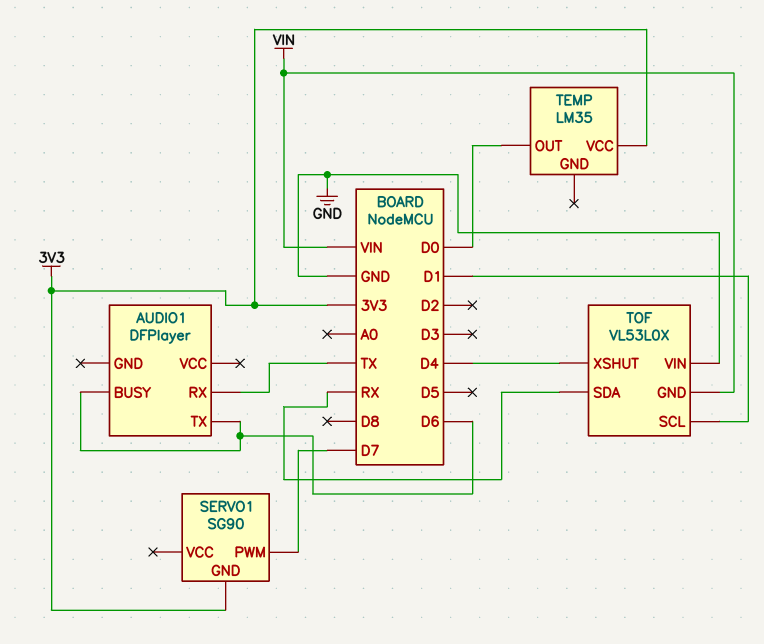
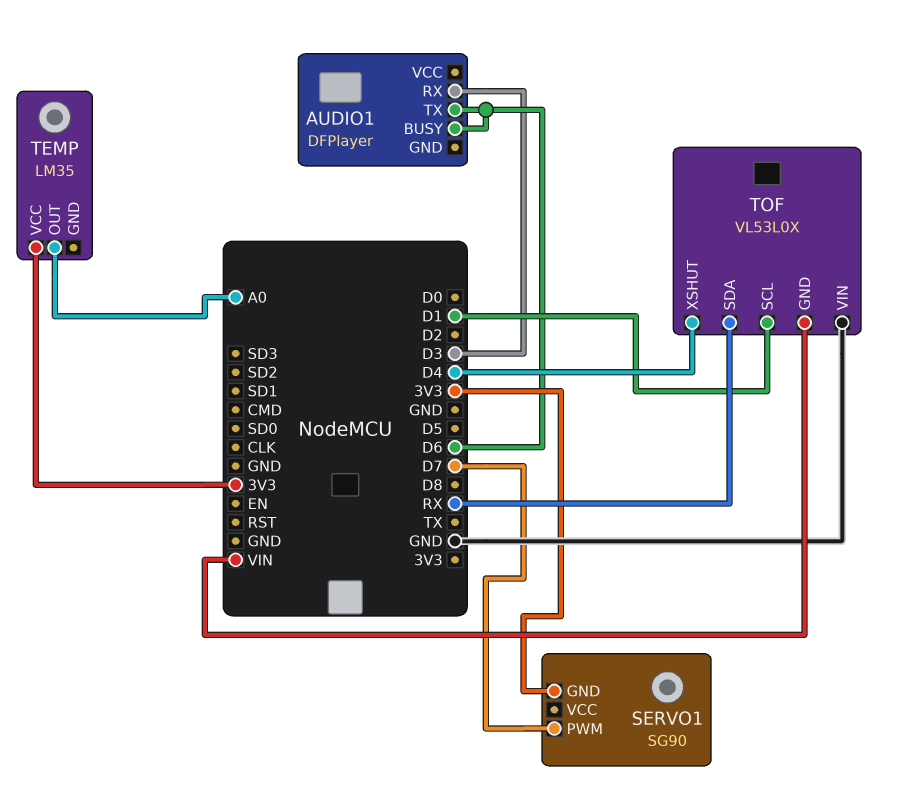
AUDIO1 pin RX: TX -> D3
TEMP pin OUT: D0 -> A0

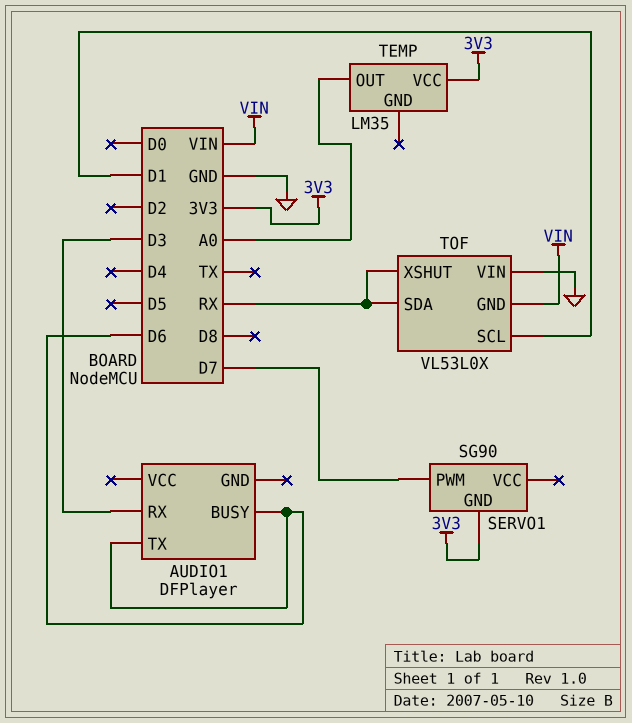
TOF pin XSHUT: D4 -> RX

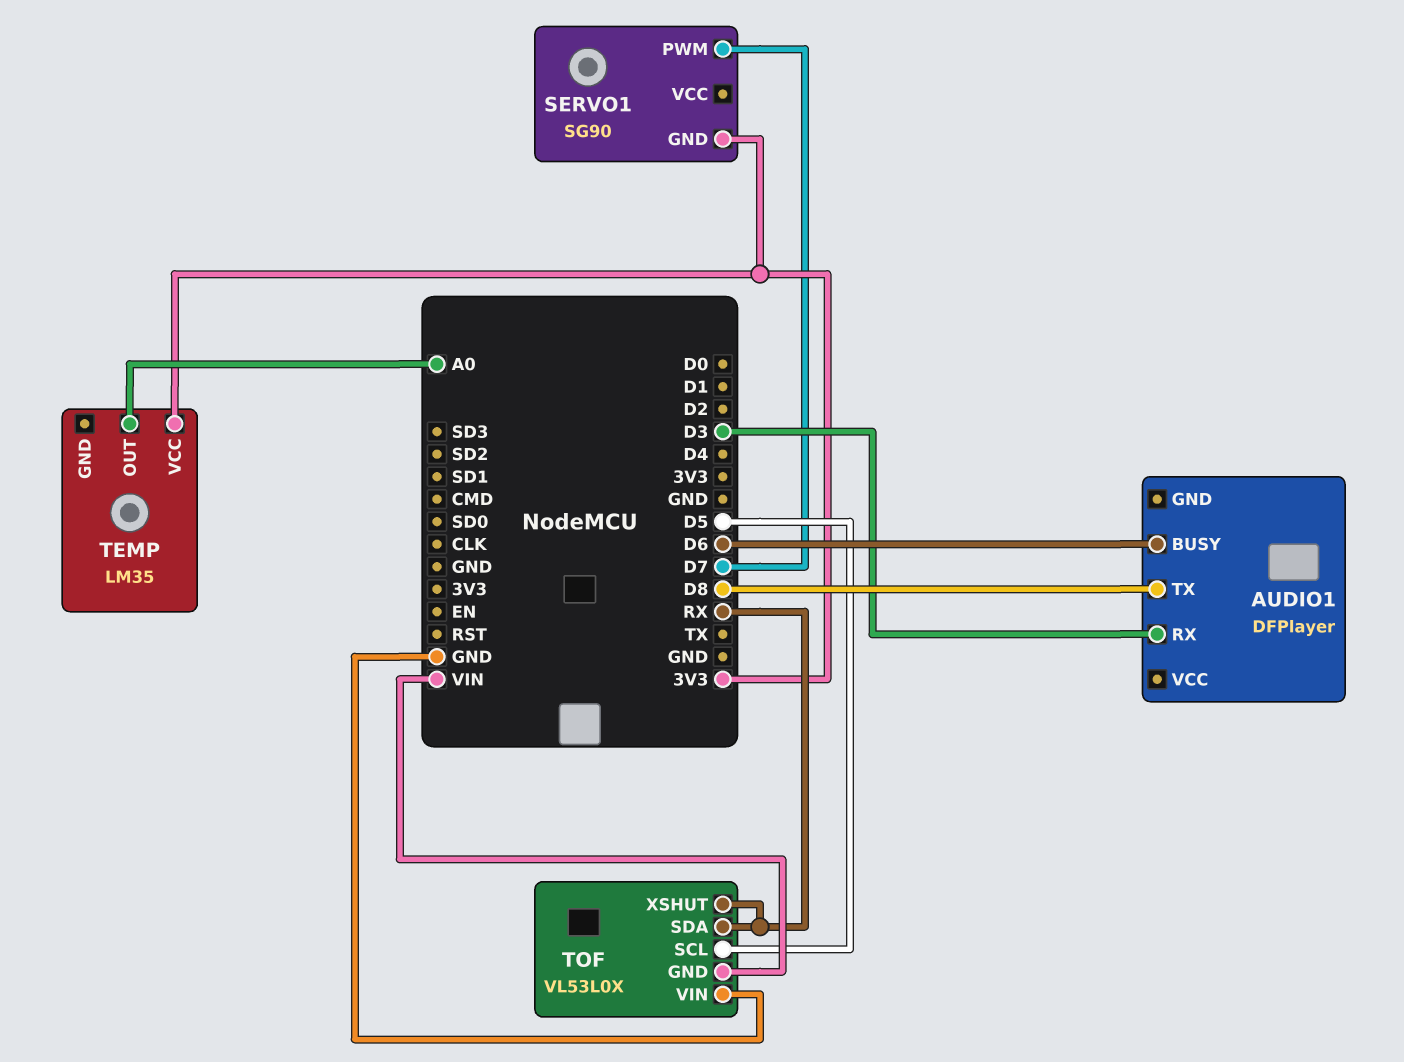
AUDIO1 pin TX: D6 -> D8
TOF pin SCL: D1 -> D5

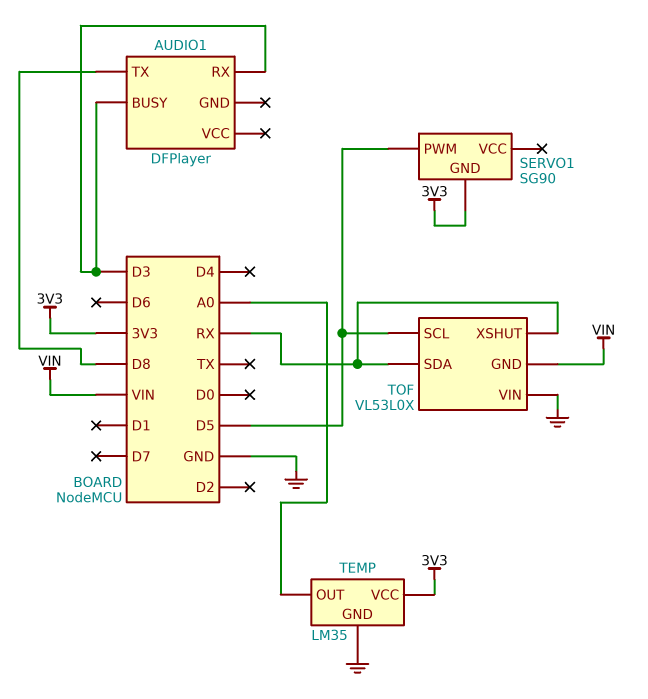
AUDIO1 pin BUSY: D6 -> D3
SERVO1 pin PWM: D7 -> D5
TEMP pin GND: none -> GND

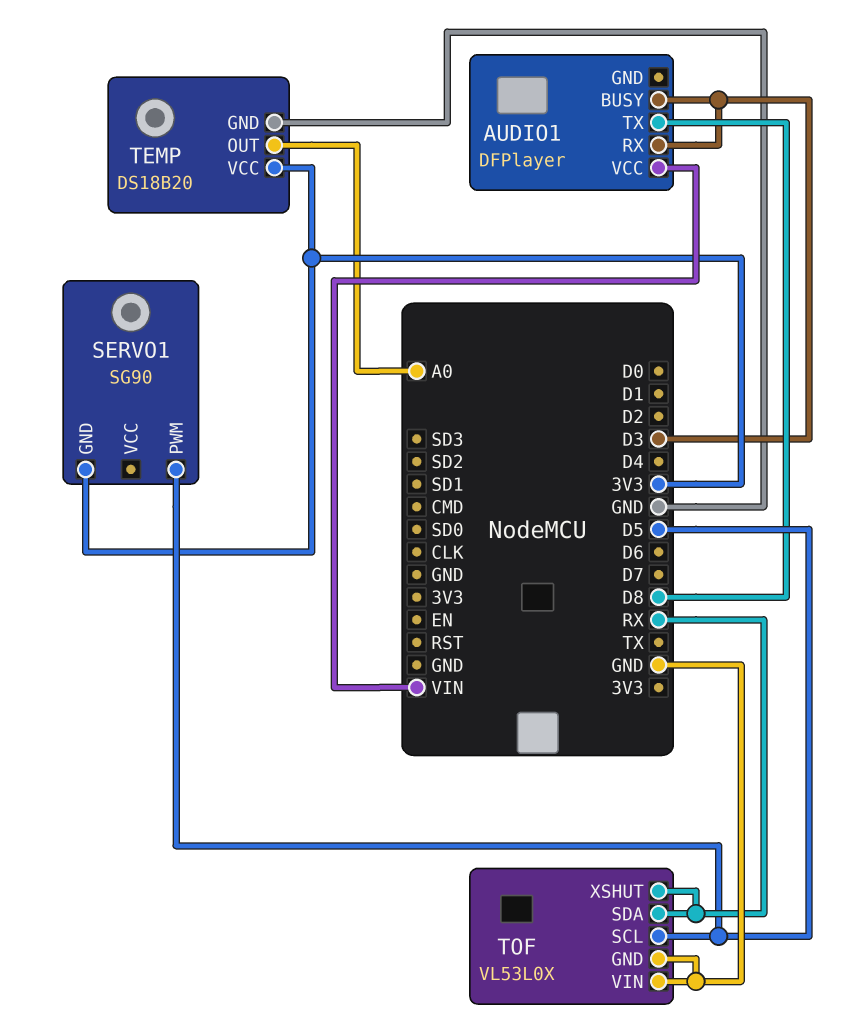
AUDIO1 pin VCC: none -> VIN
TEMP: LM35 -> DS18B20
TOF pin GND: VIN -> GND

